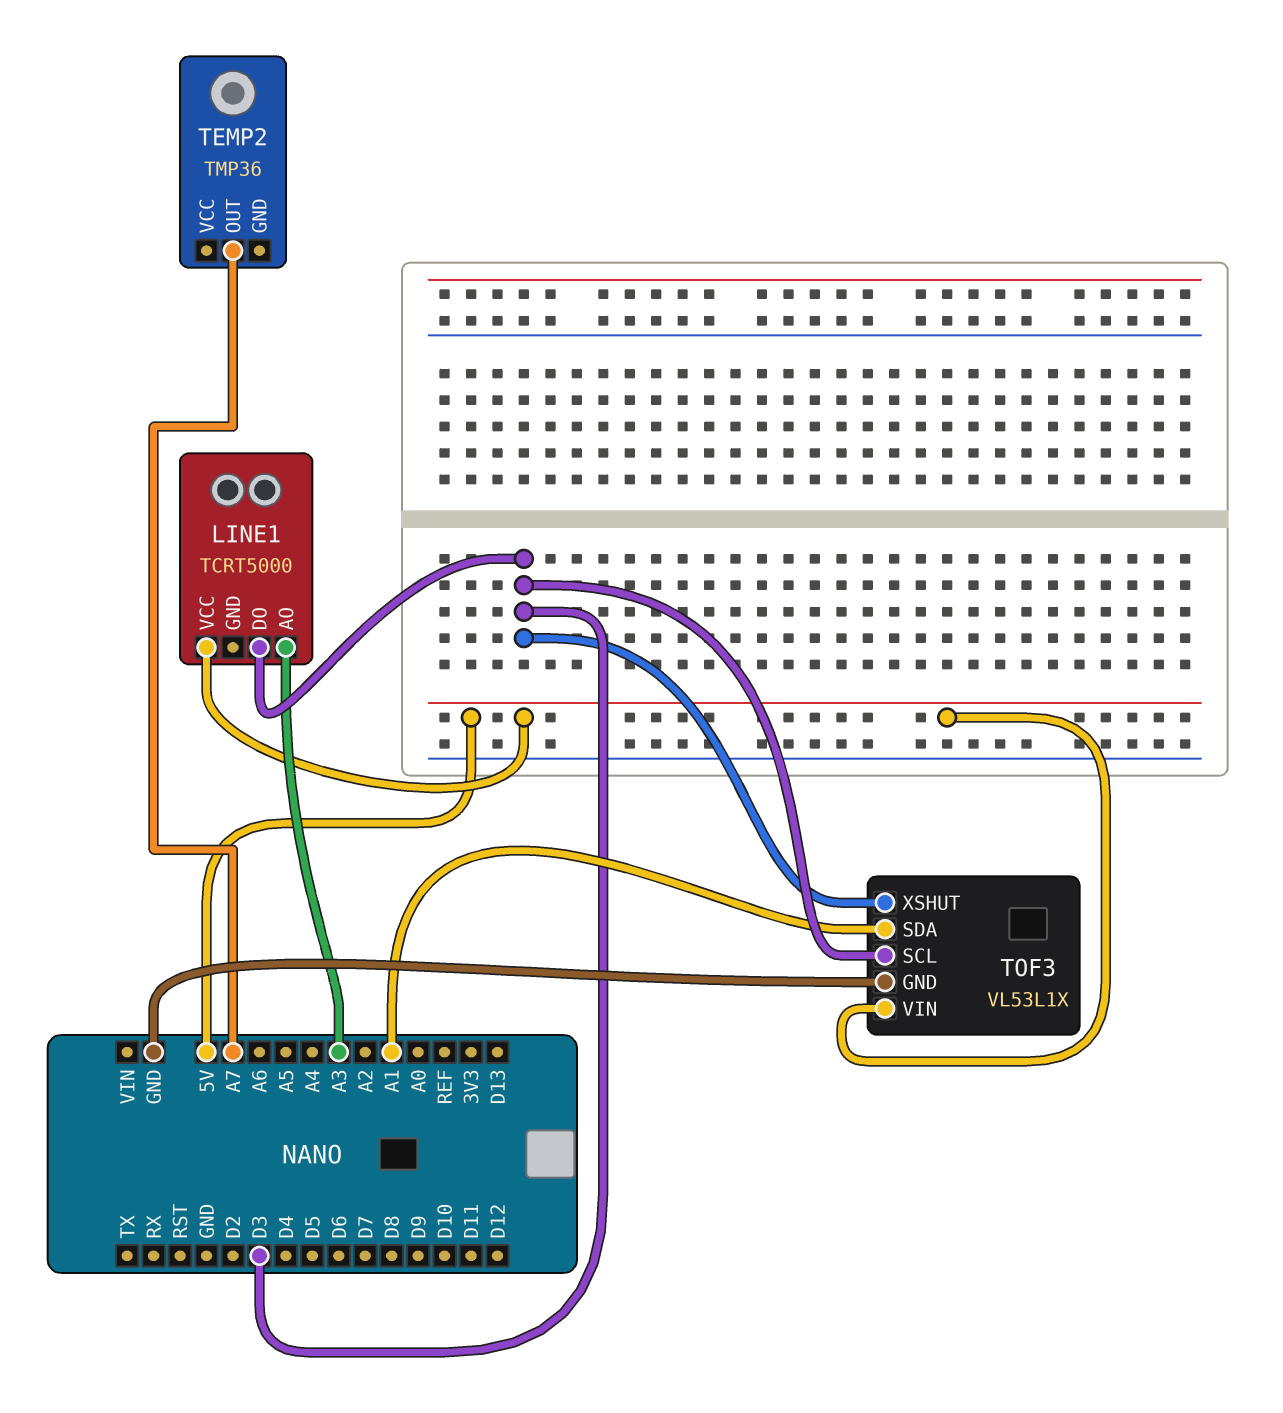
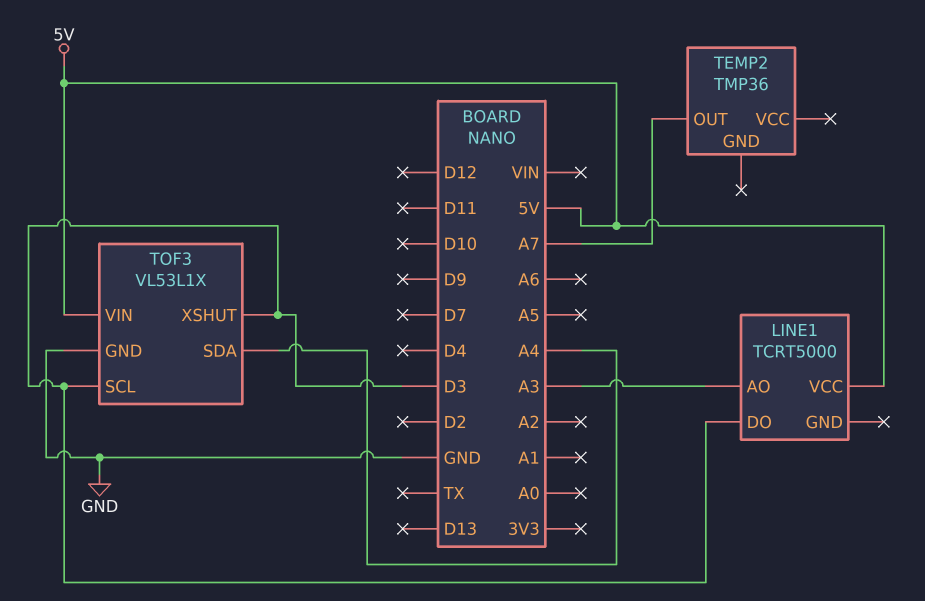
TOF3 pin SDA: A1 -> A4

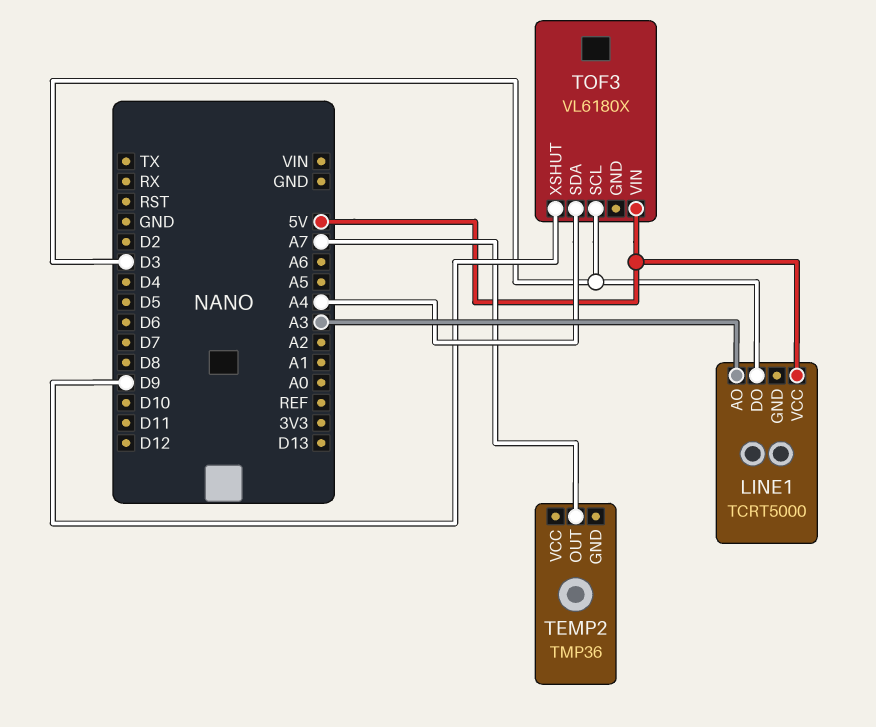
TOF3: VL53L1X -> VL6180X
TOF3 pin GND: GND -> none
TOF3 pin XSHUT: D3 -> D9

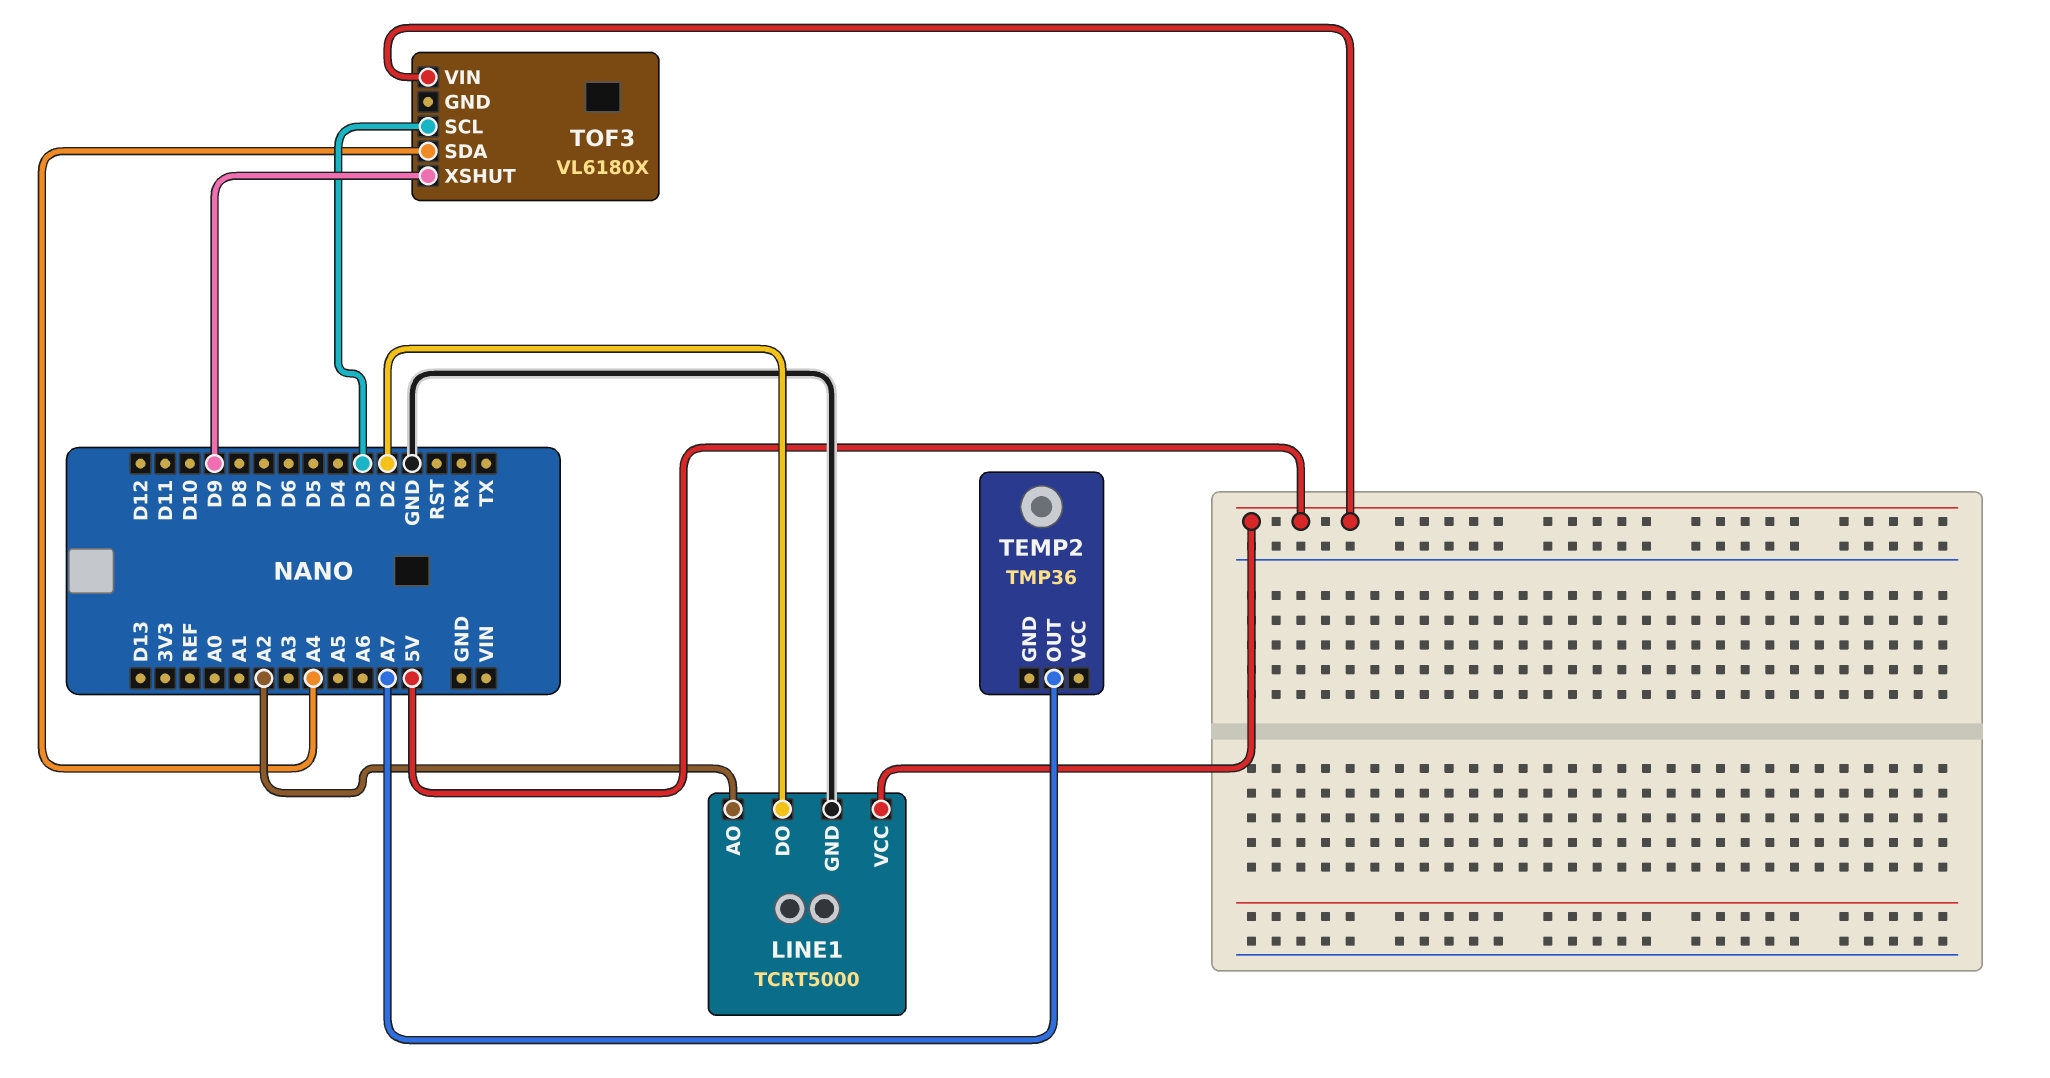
LINE1 pin AO: A3 -> A2
LINE1 pin DO: D3 -> D2
LINE1 pin GND: none -> GND

